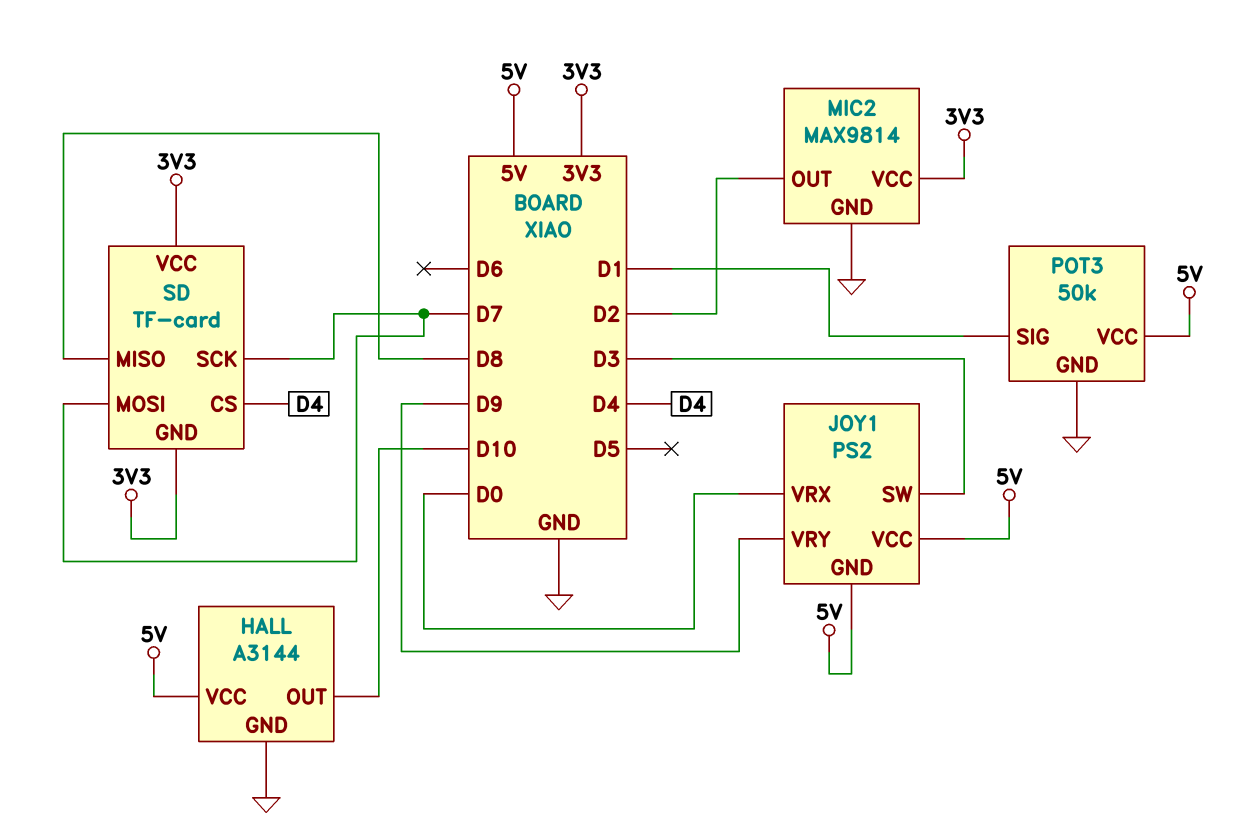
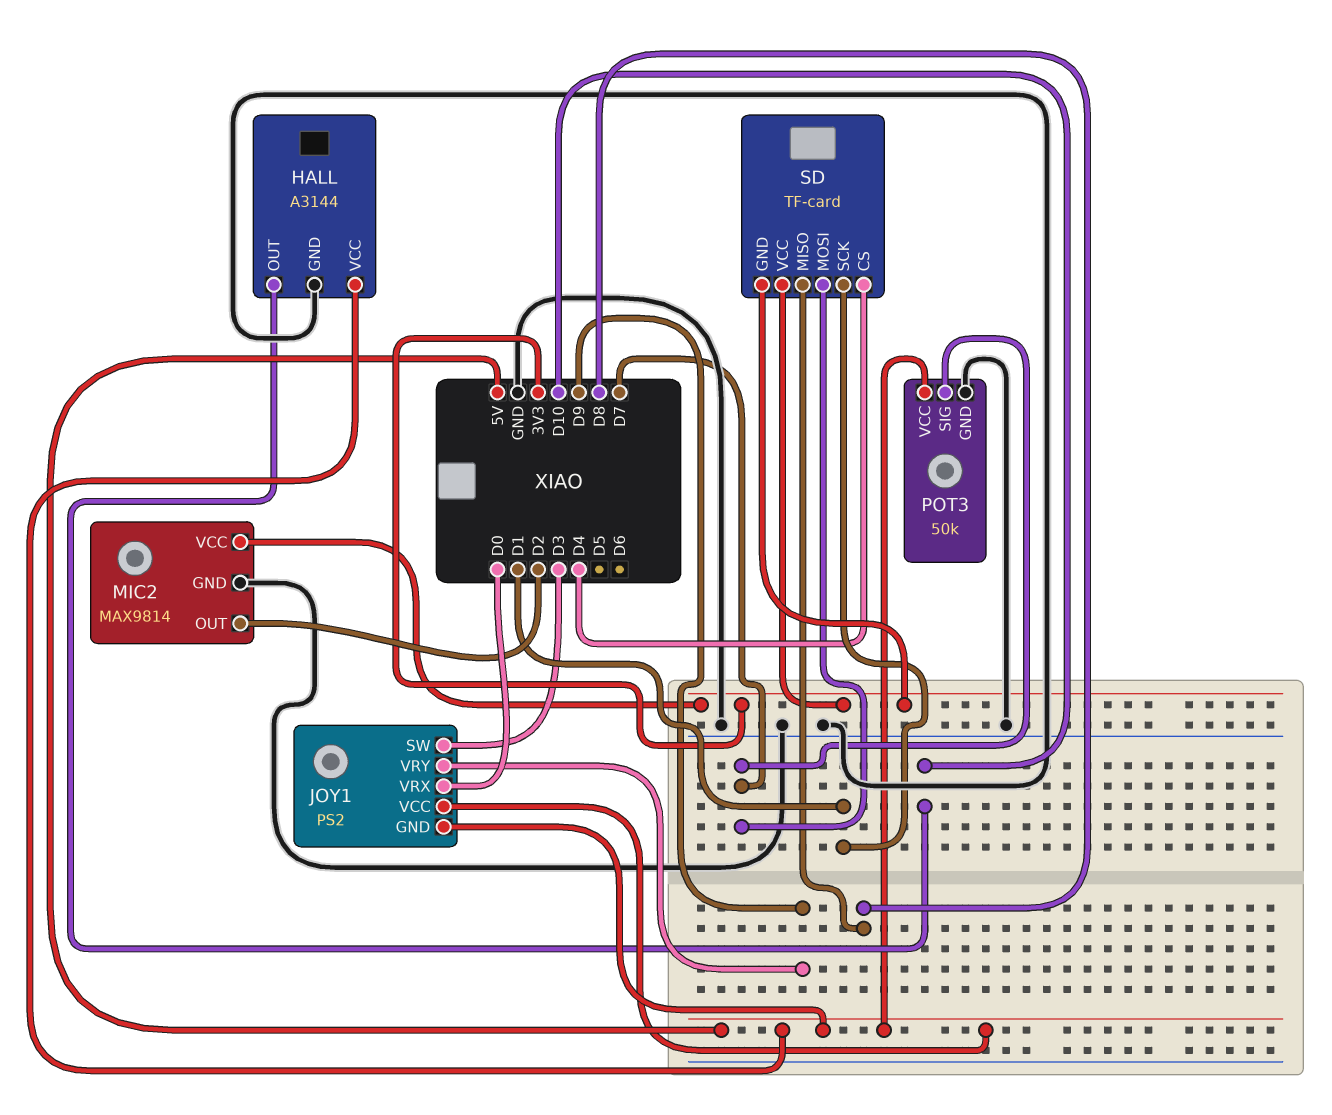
POT3 pin SIG: D1 -> D7
SD pin SCK: D7 -> D1

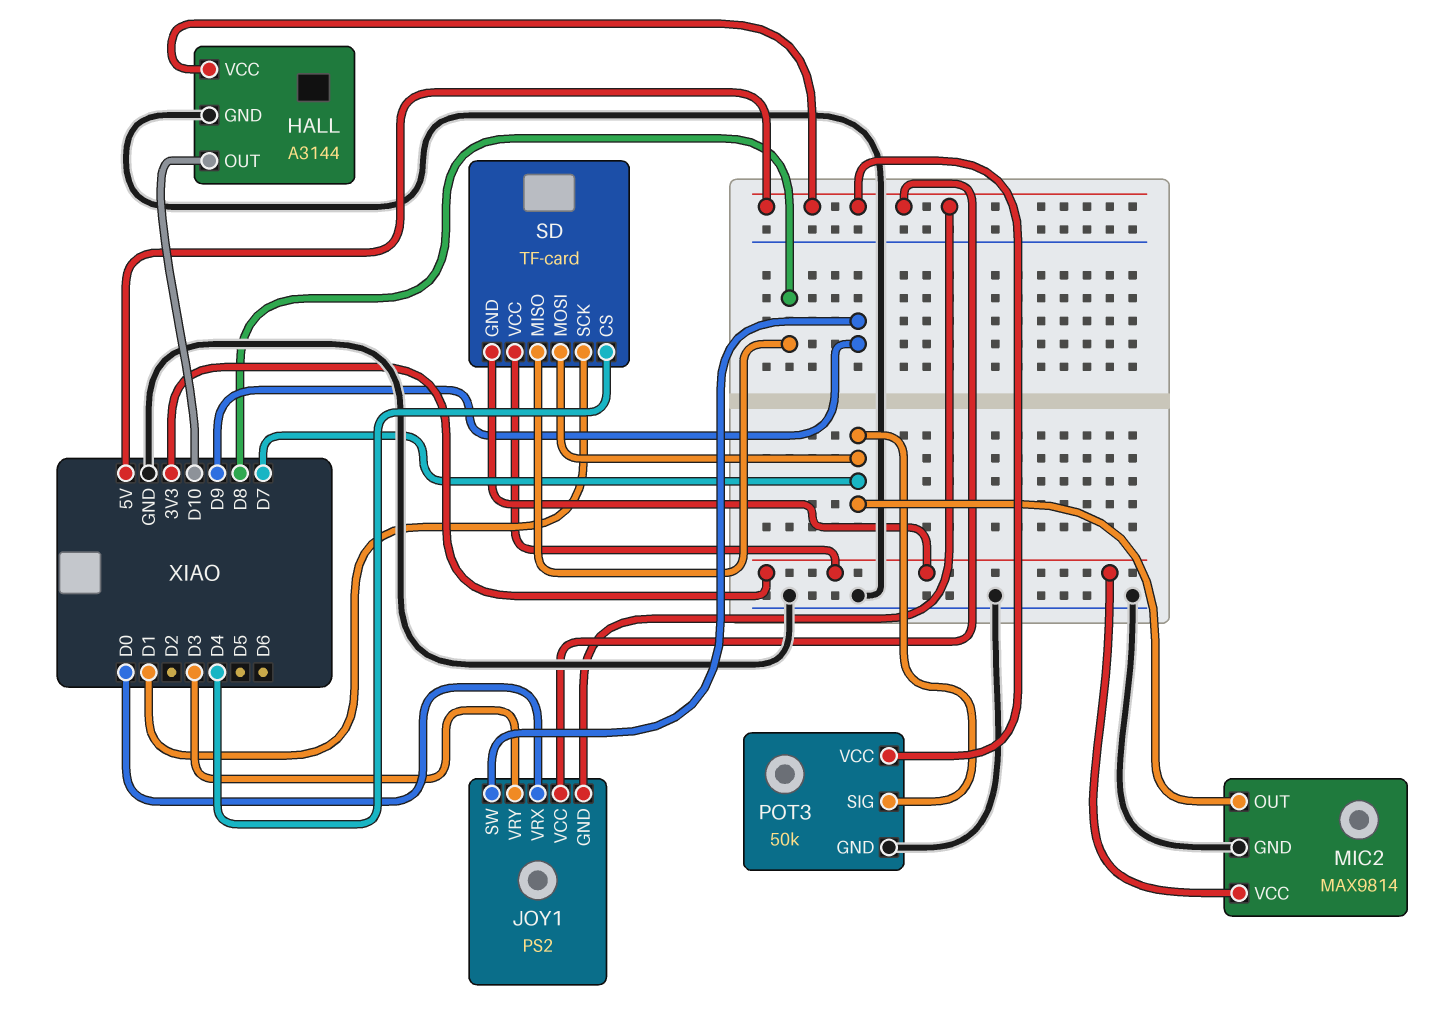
JOY1 pin SW: D3 -> D9
JOY1 pin VRY: D9 -> D3
MIC2 pin OUT: D2 -> D7

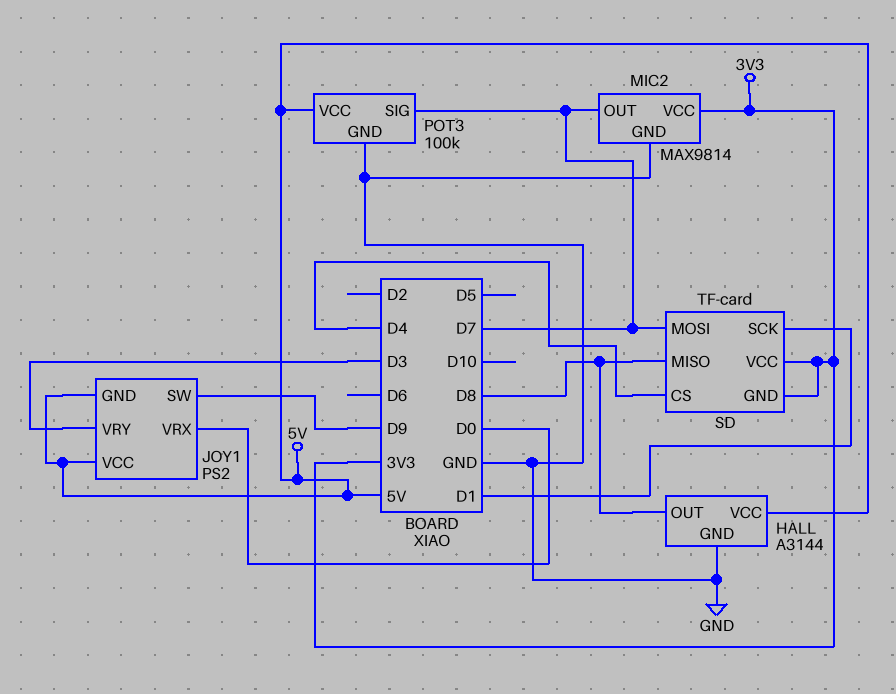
HALL pin OUT: D10 -> D8
POT3: 50k -> 100k

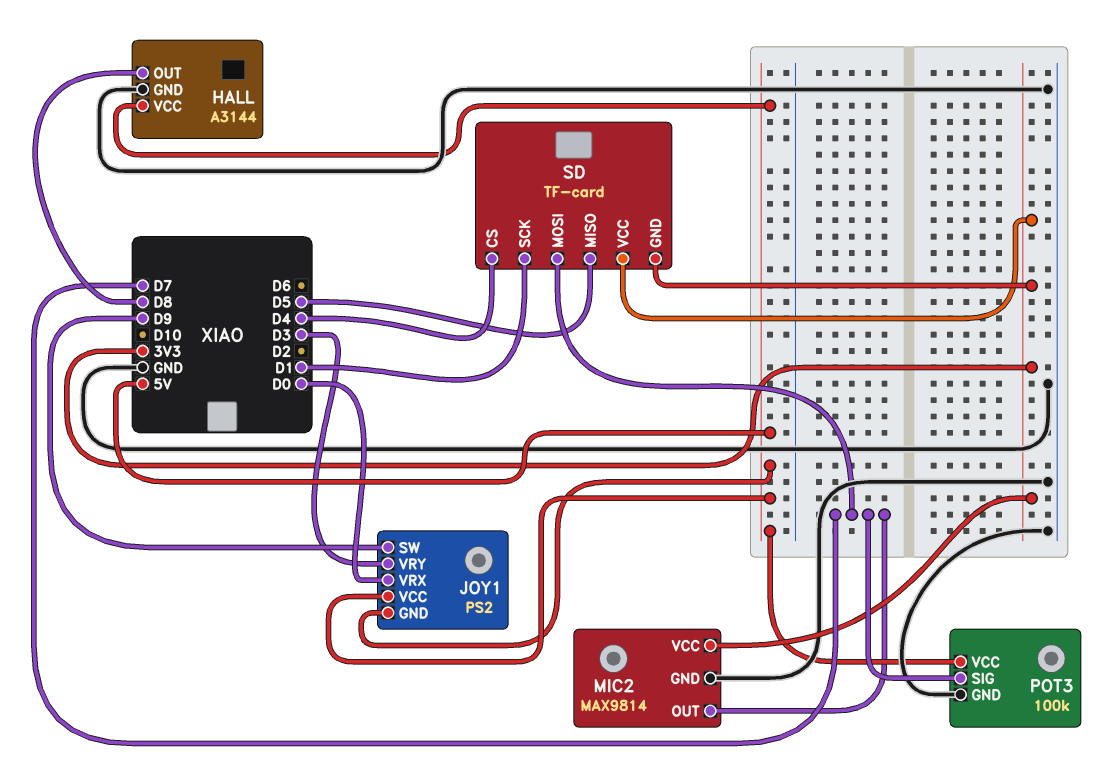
SD pin MISO: D8 -> D5

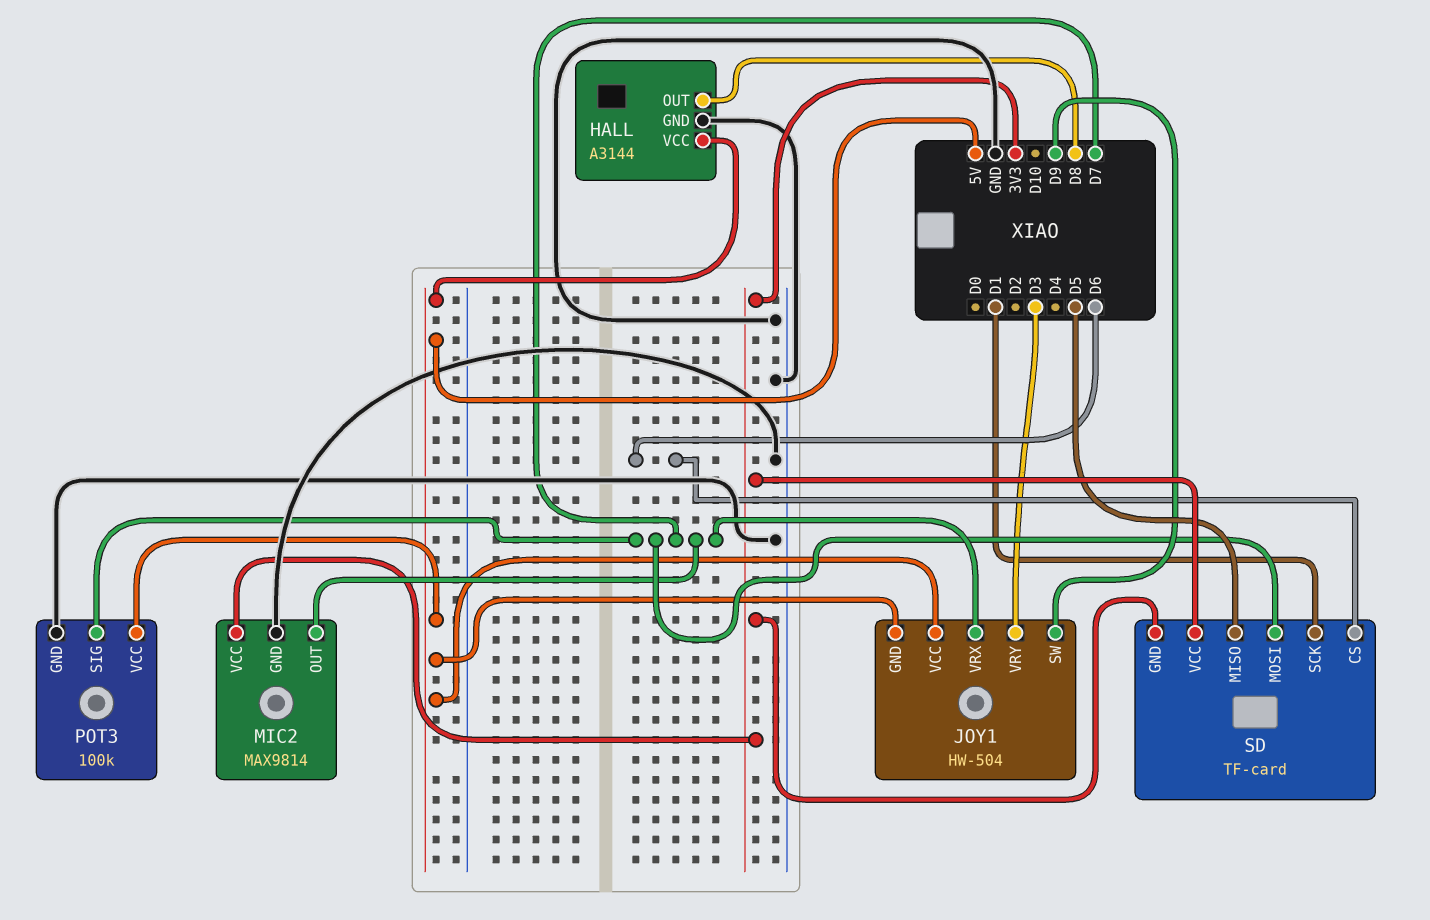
JOY1: PS2 -> HW-504
JOY1 pin VRX: D0 -> D7
SD pin CS: D4 -> D6

